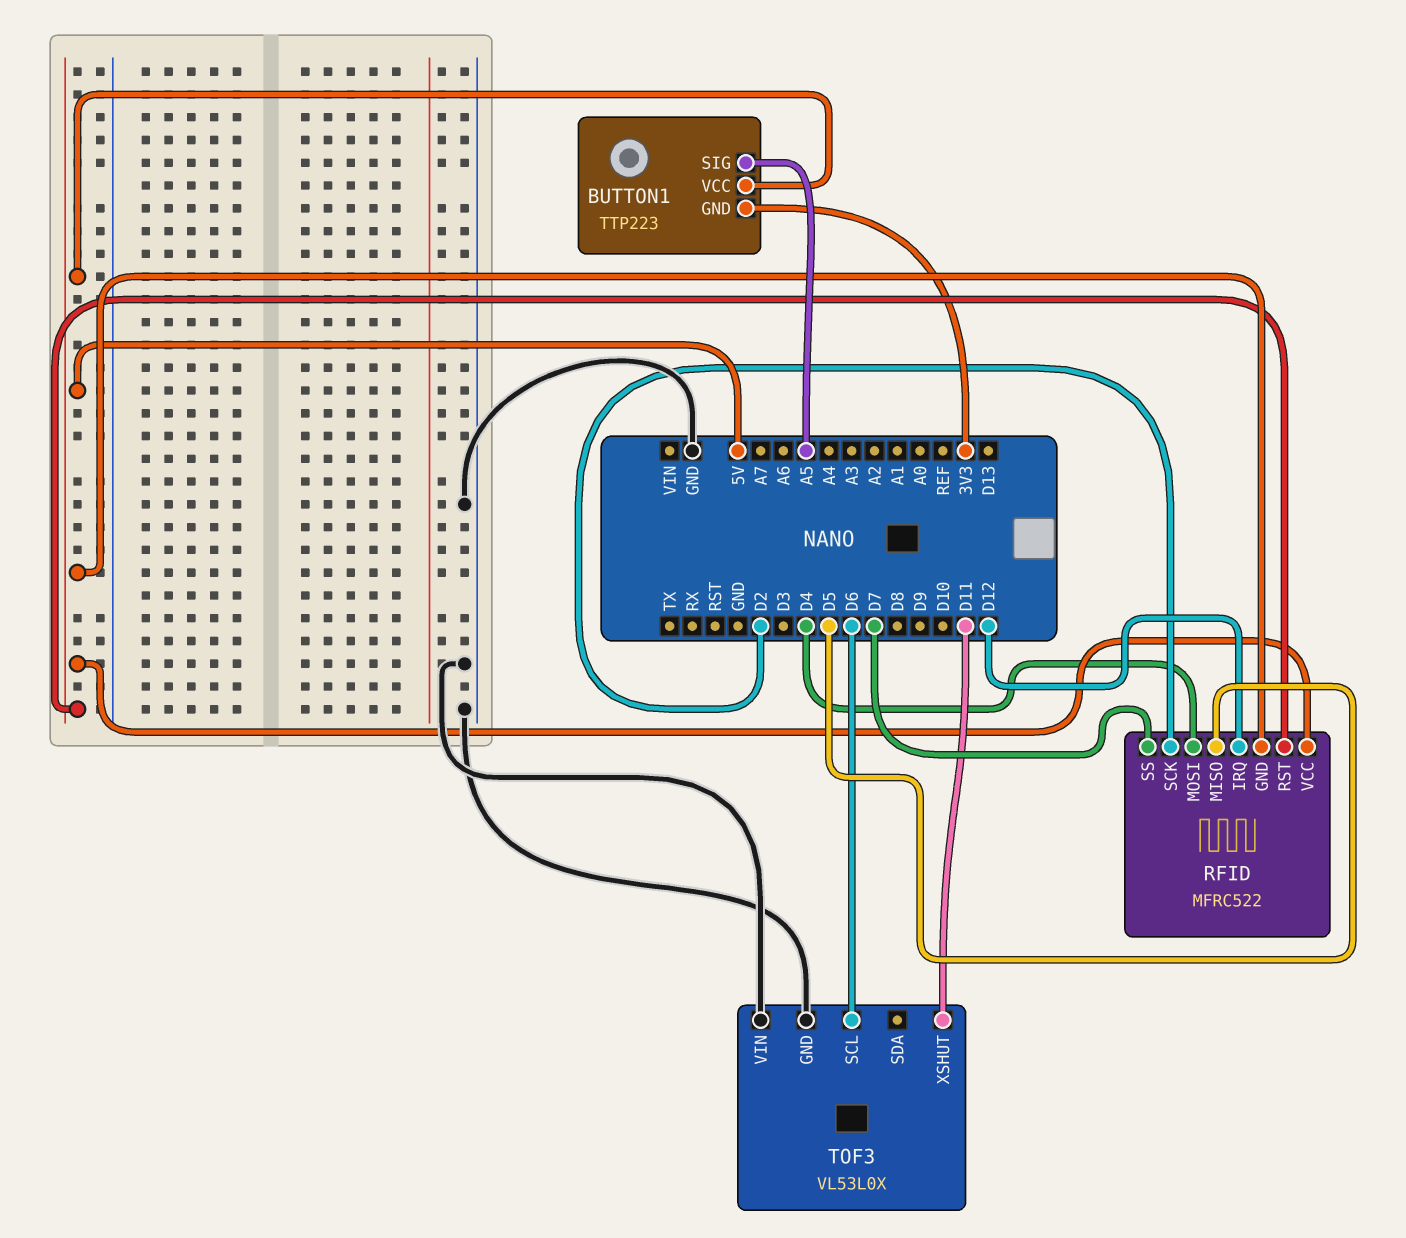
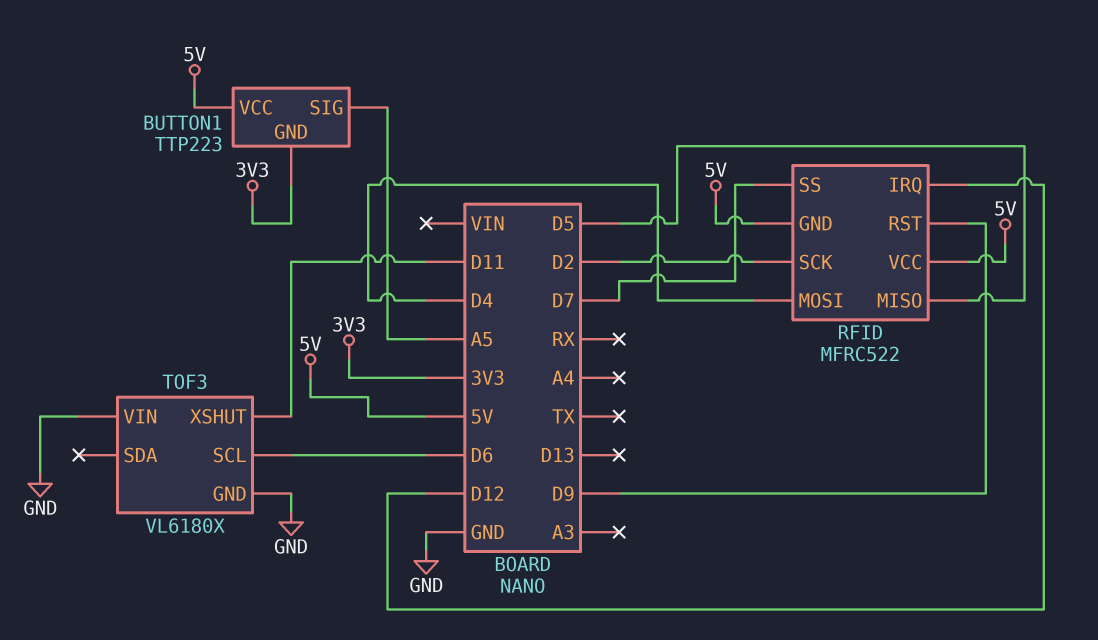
RFID pin RST: 5V -> D9
TOF3: VL53L0X -> VL6180X

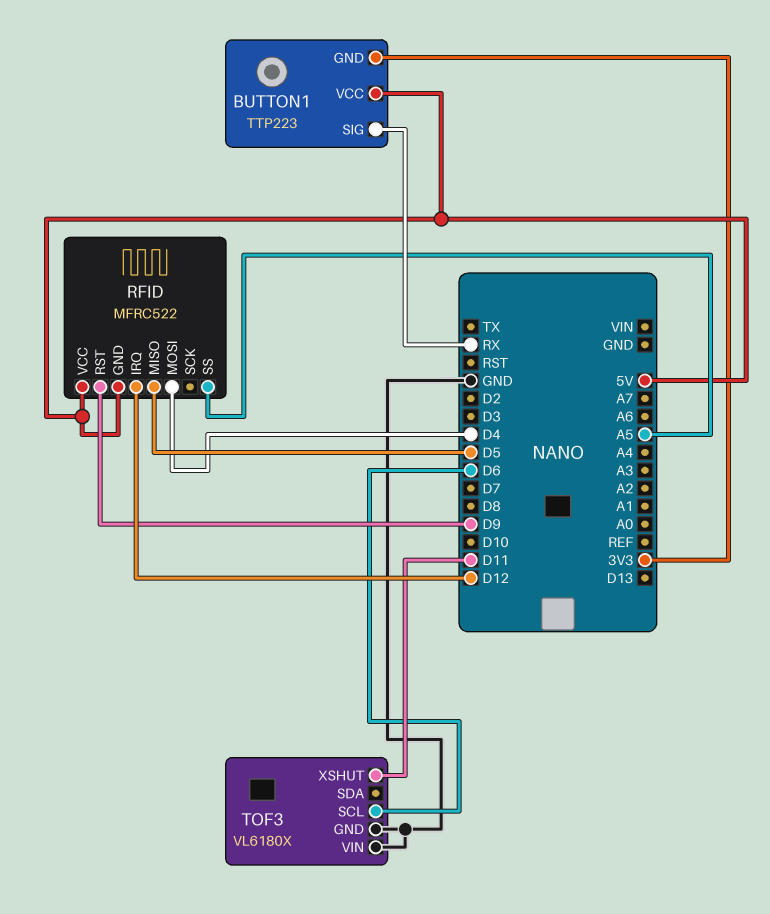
BUTTON1 pin SIG: A5 -> RX
RFID pin SCK: D2 -> none
RFID pin SS: D7 -> A5

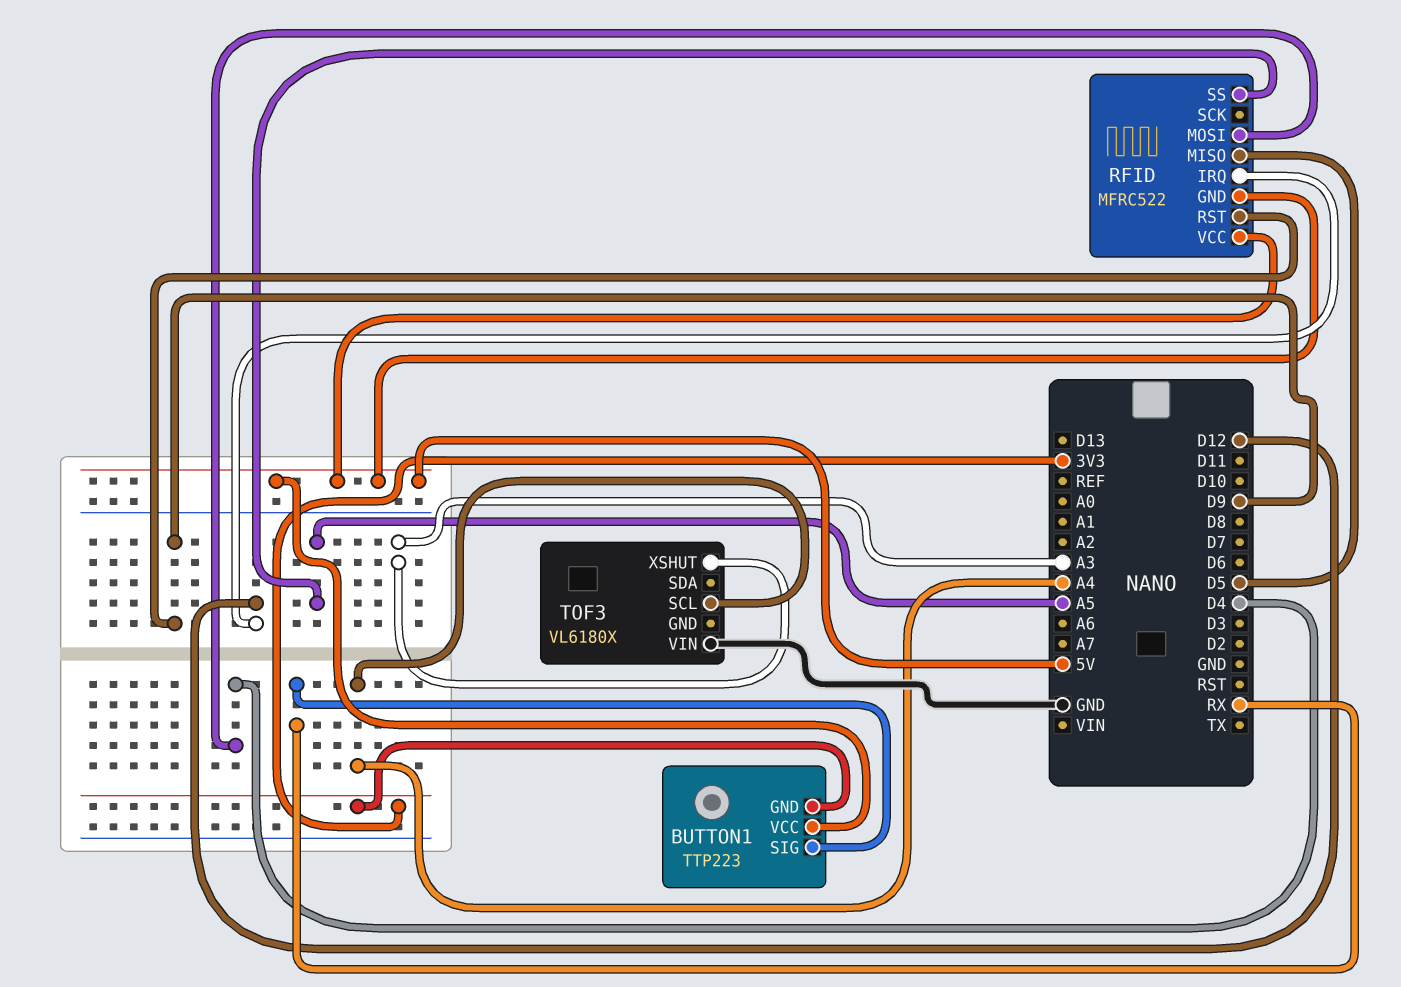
TOF3 pin GND: GND -> none
TOF3 pin SCL: D6 -> A4
TOF3 pin XSHUT: D11 -> A3

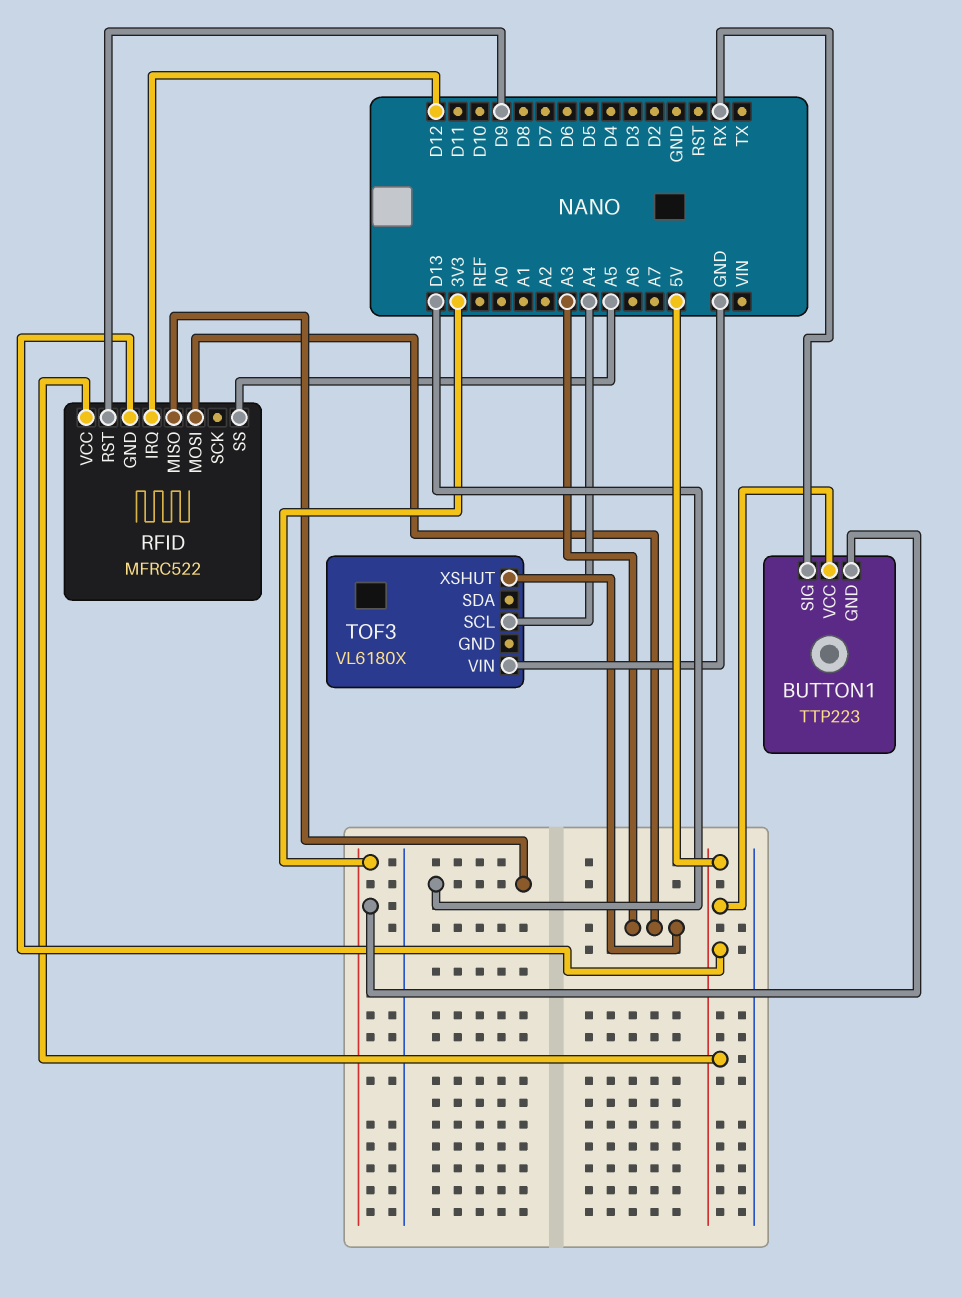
RFID pin MISO: D5 -> D13
RFID pin MOSI: D4 -> A3

